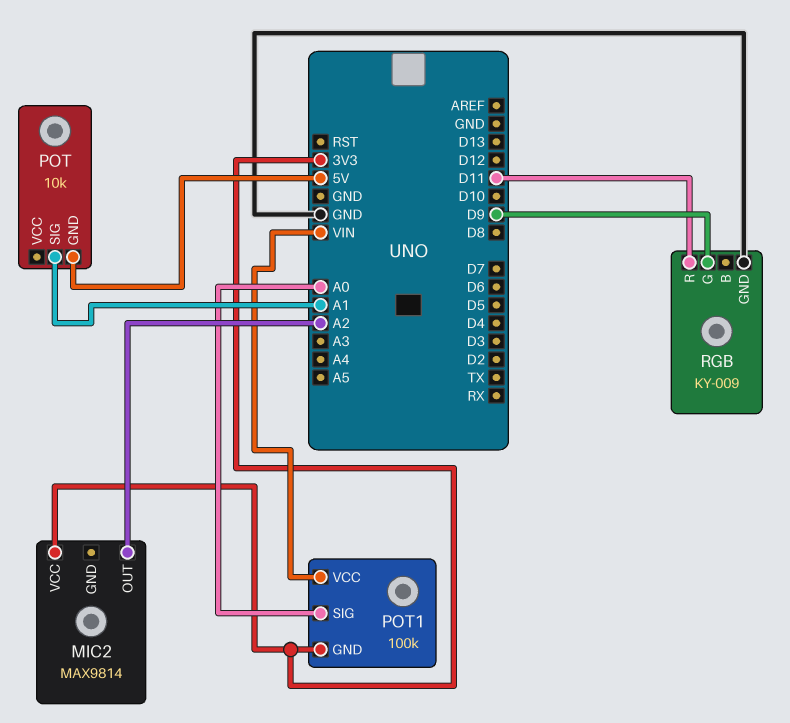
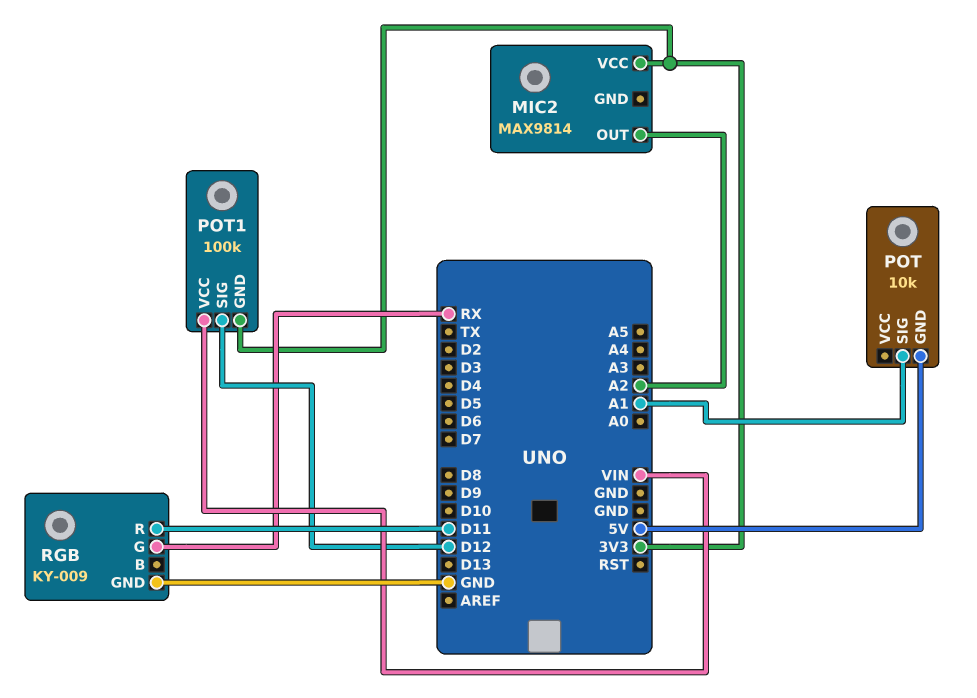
POT1 pin SIG: A0 -> D12
RGB pin G: D9 -> RX

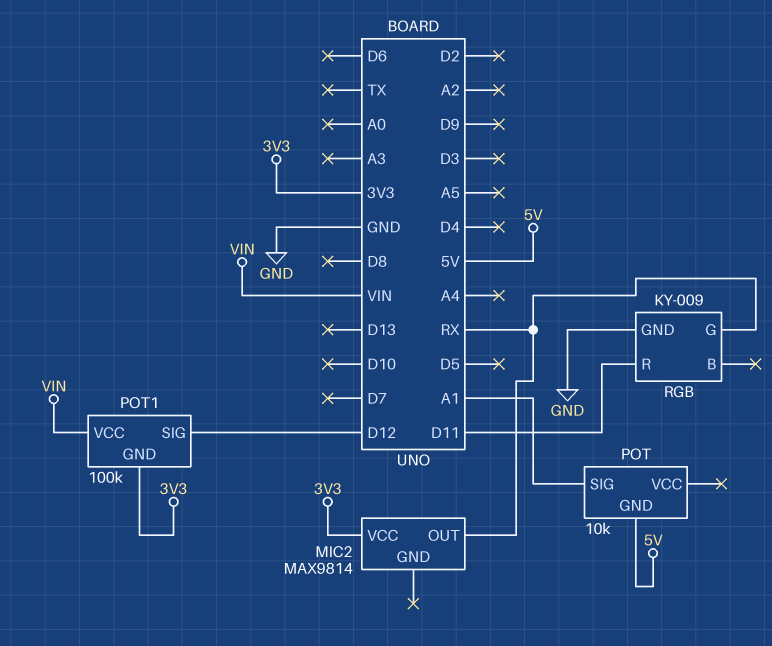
MIC2 pin OUT: A2 -> RX

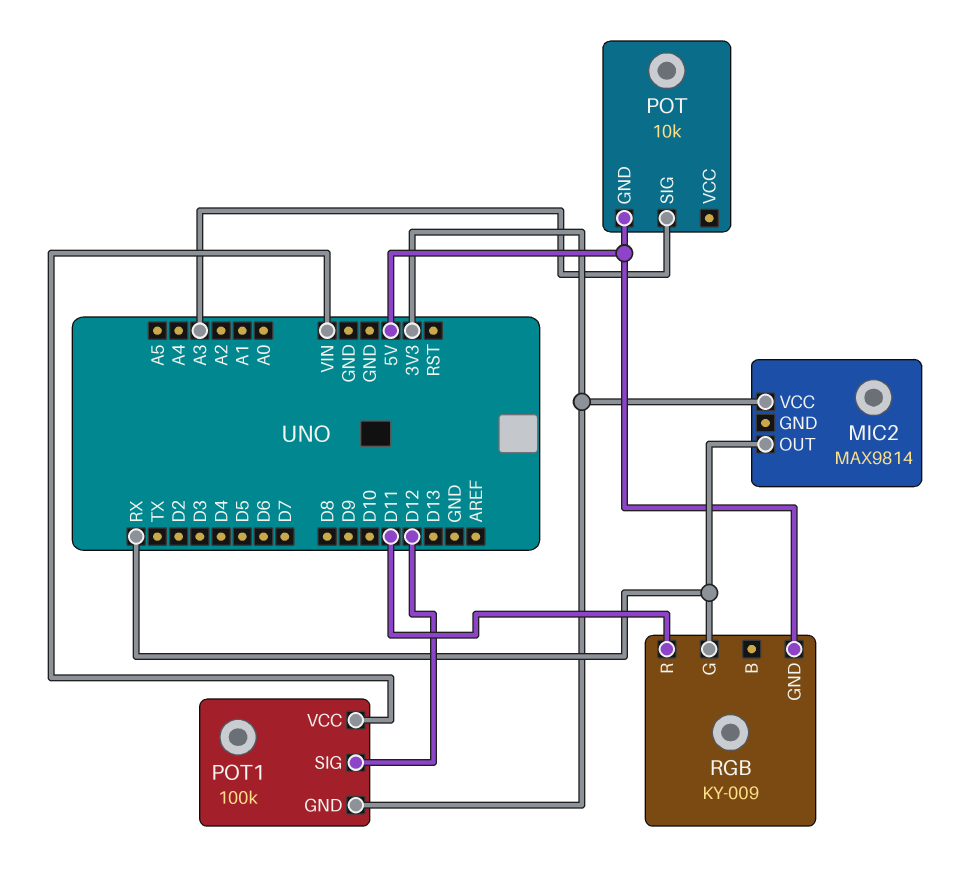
POT pin SIG: A1 -> A3
RGB pin GND: GND -> 5V

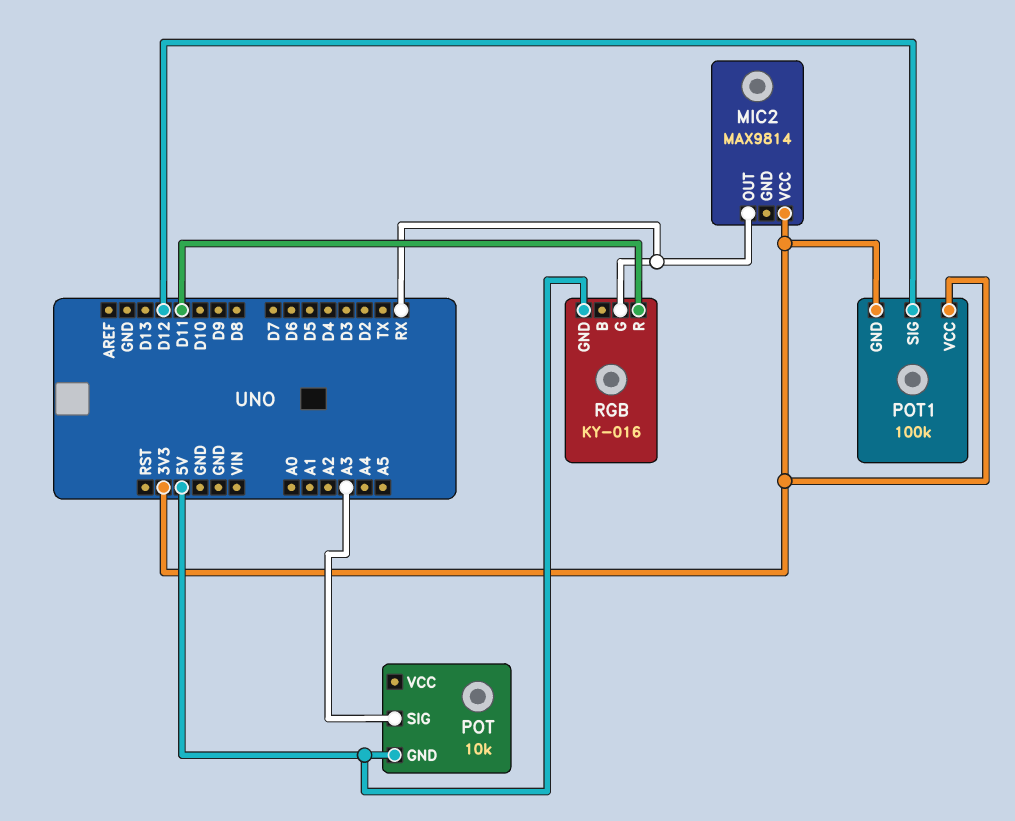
POT1 pin VCC: VIN -> 3V3
RGB: KY-009 -> KY-016

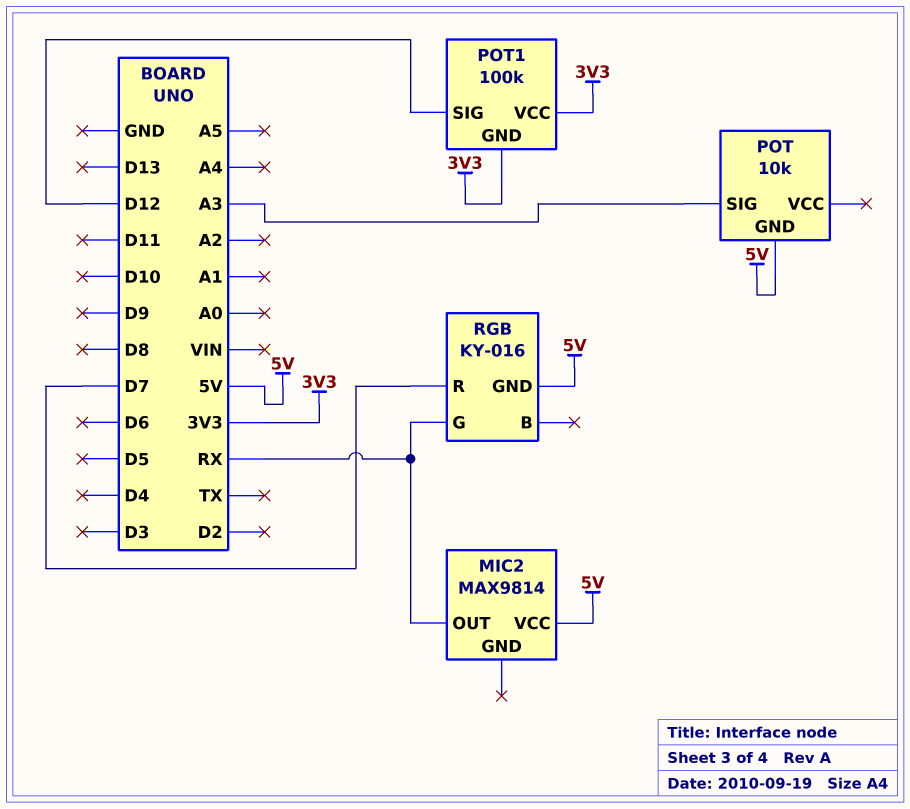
MIC2 pin VCC: 3V3 -> 5V
RGB pin R: D11 -> D7

